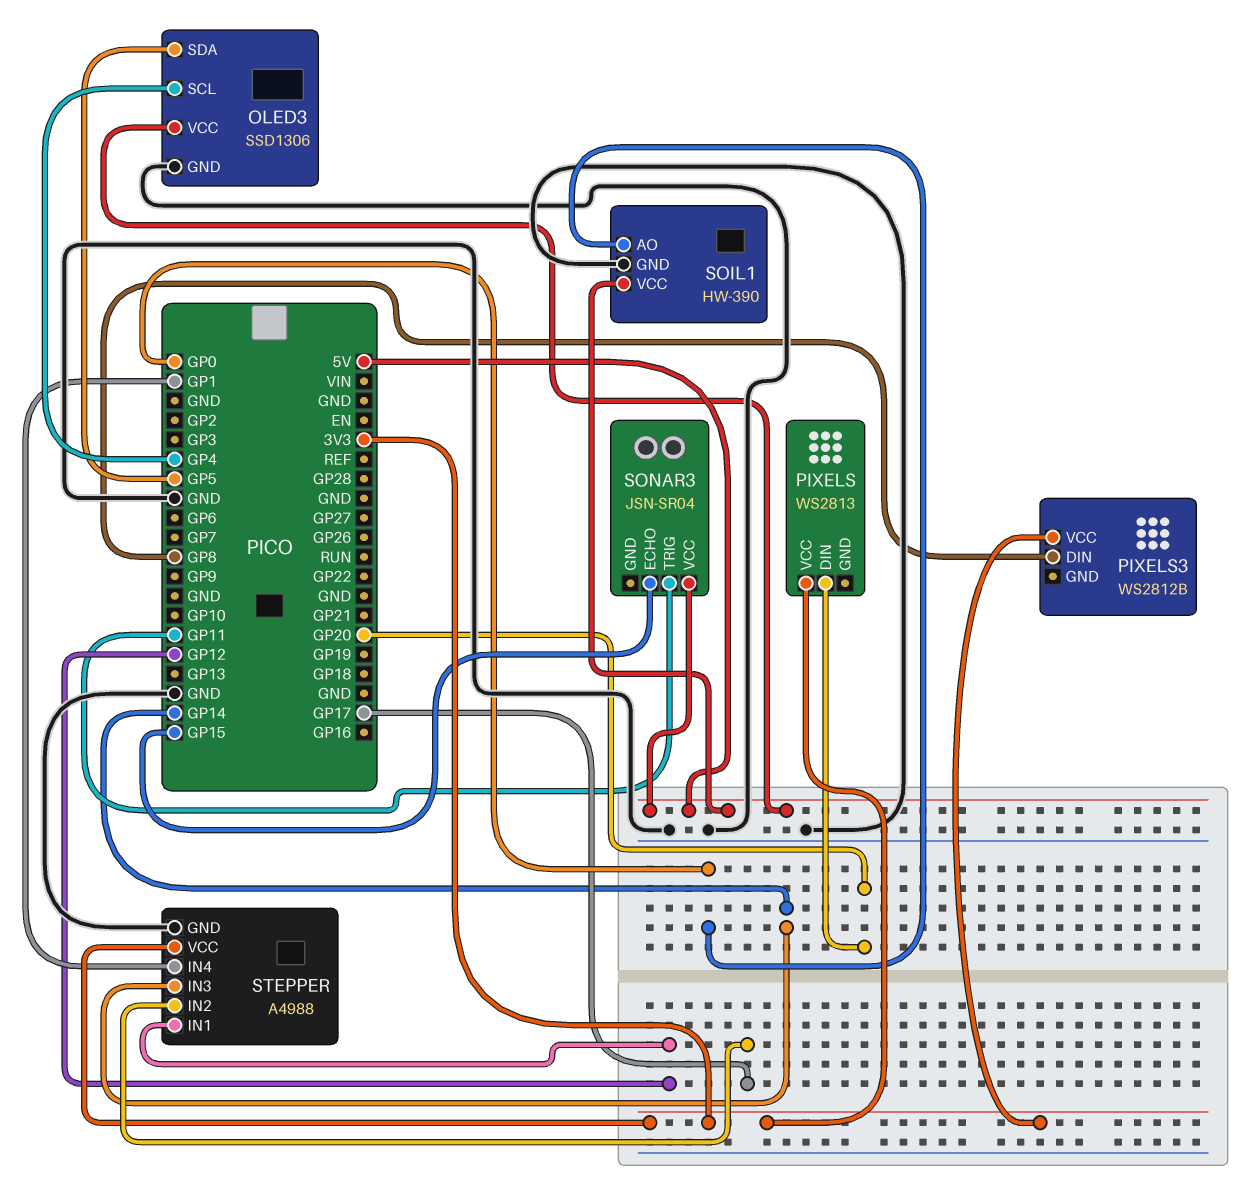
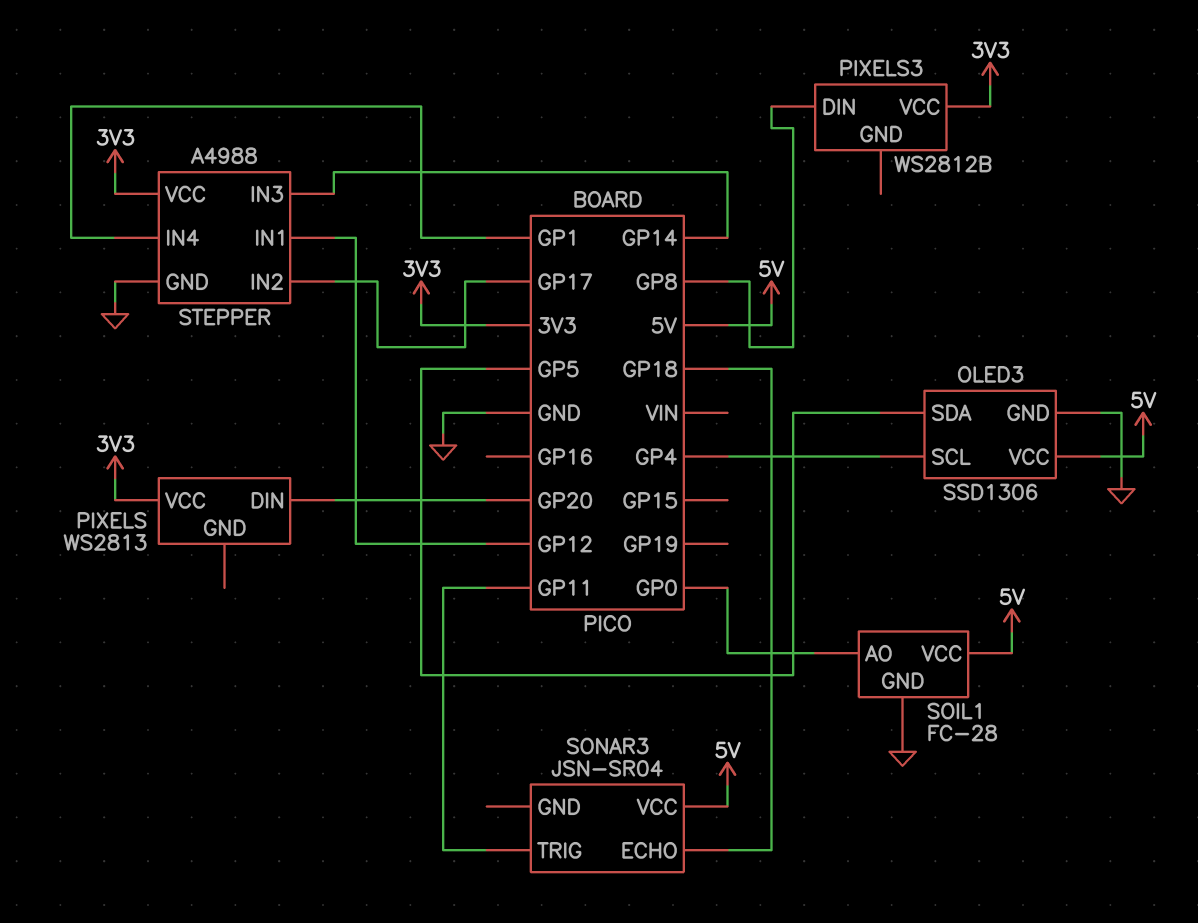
SOIL1: HW-390 -> FC-28
SONAR3 pin ECHO: GP15 -> GP18

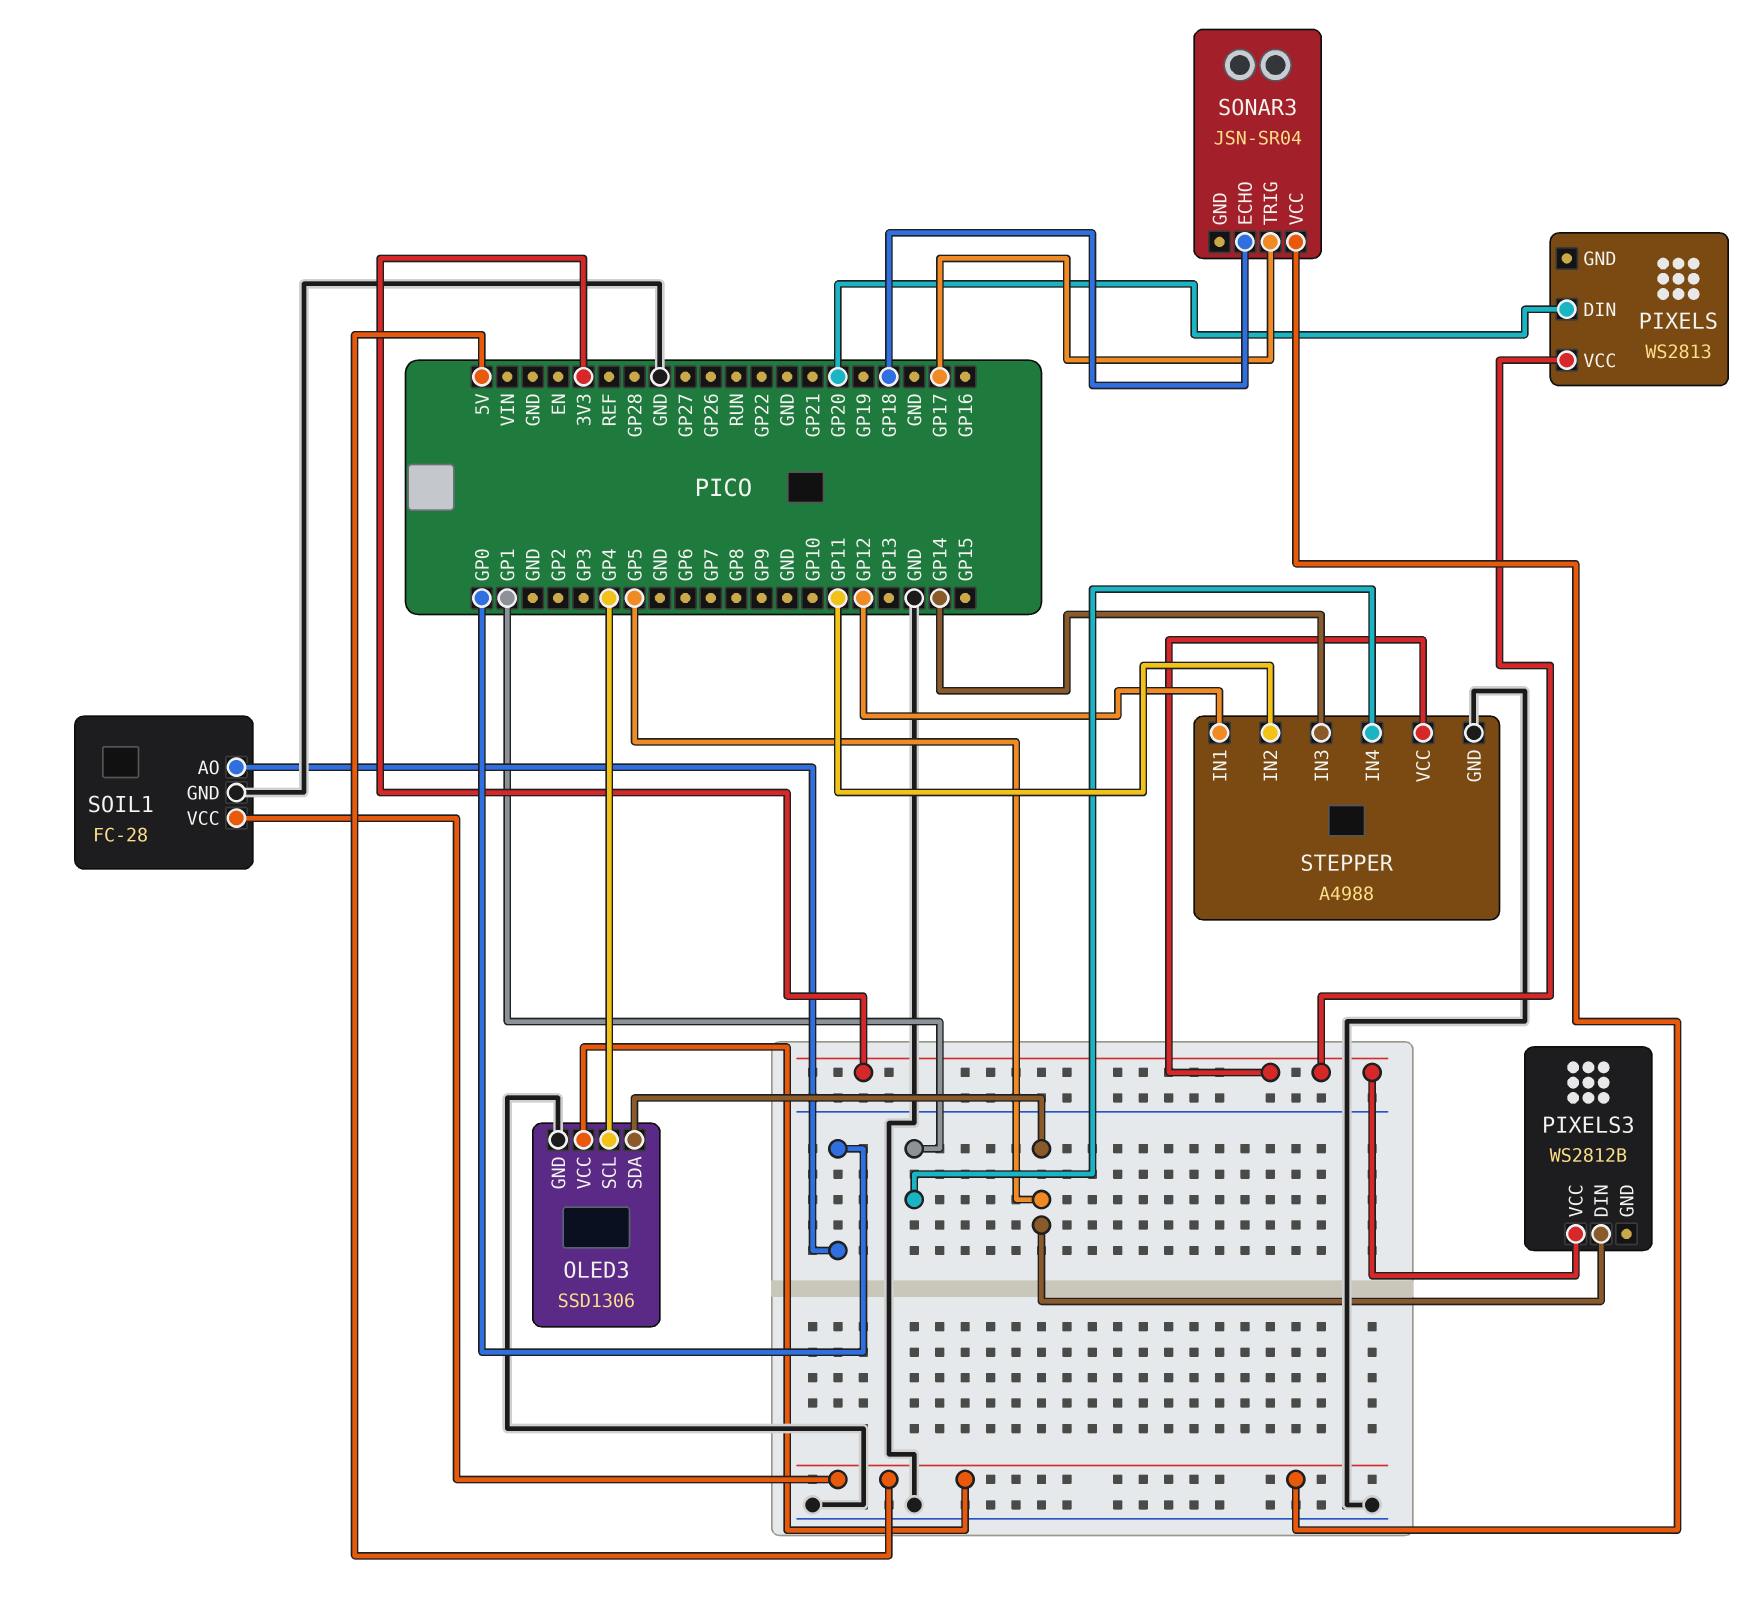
PIXELS3 pin DIN: GP8 -> GP5
SONAR3 pin TRIG: GP11 -> GP17
STEPPER pin IN2: GP17 -> GP11

